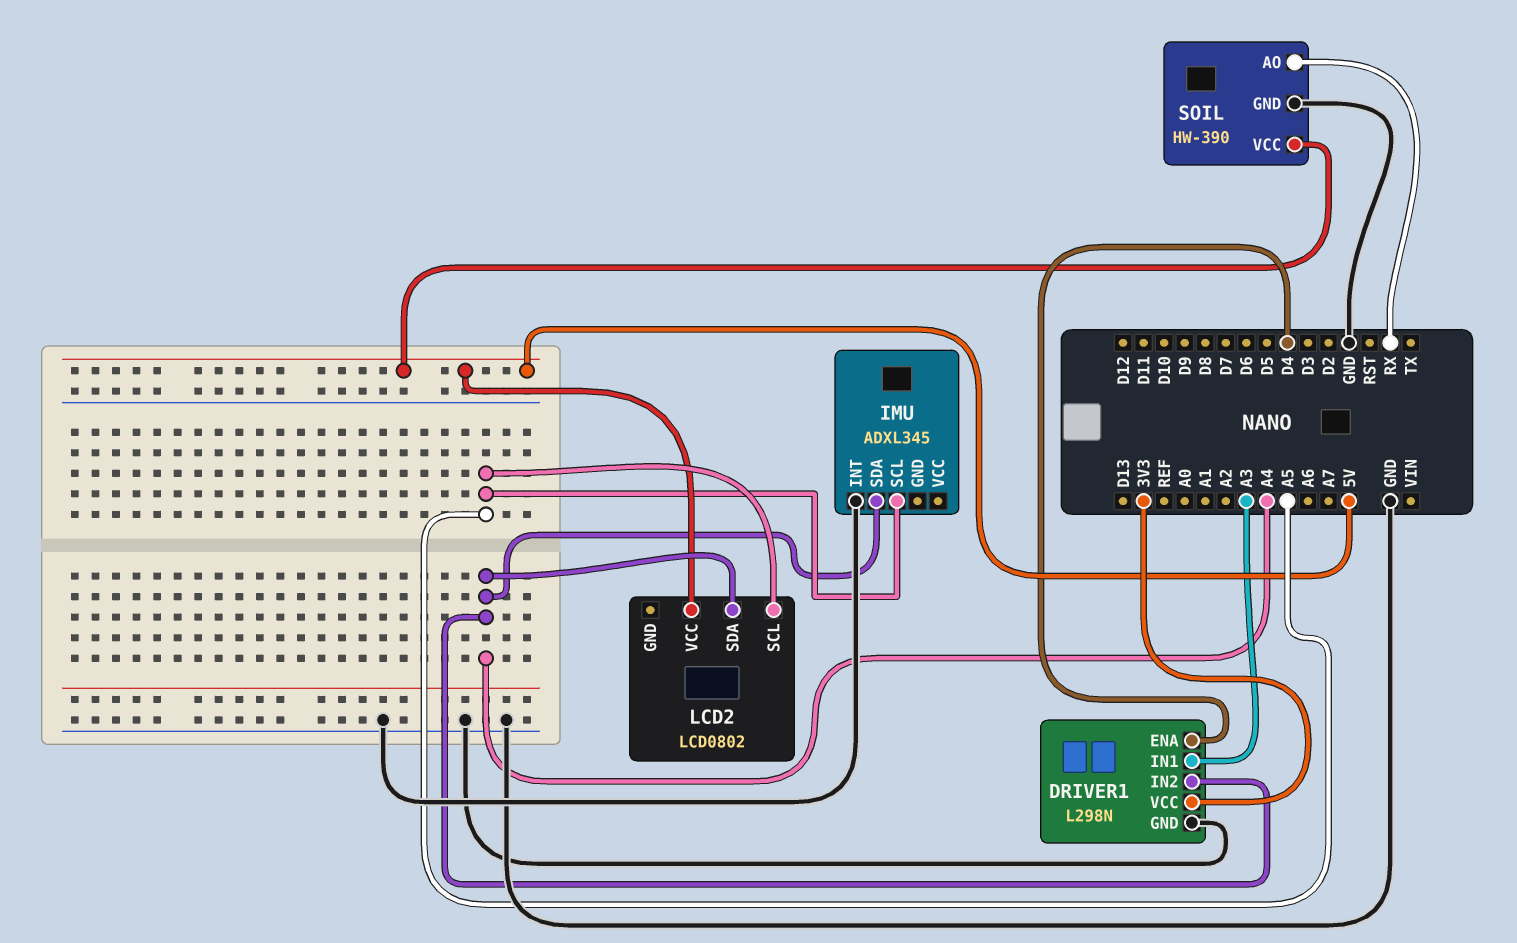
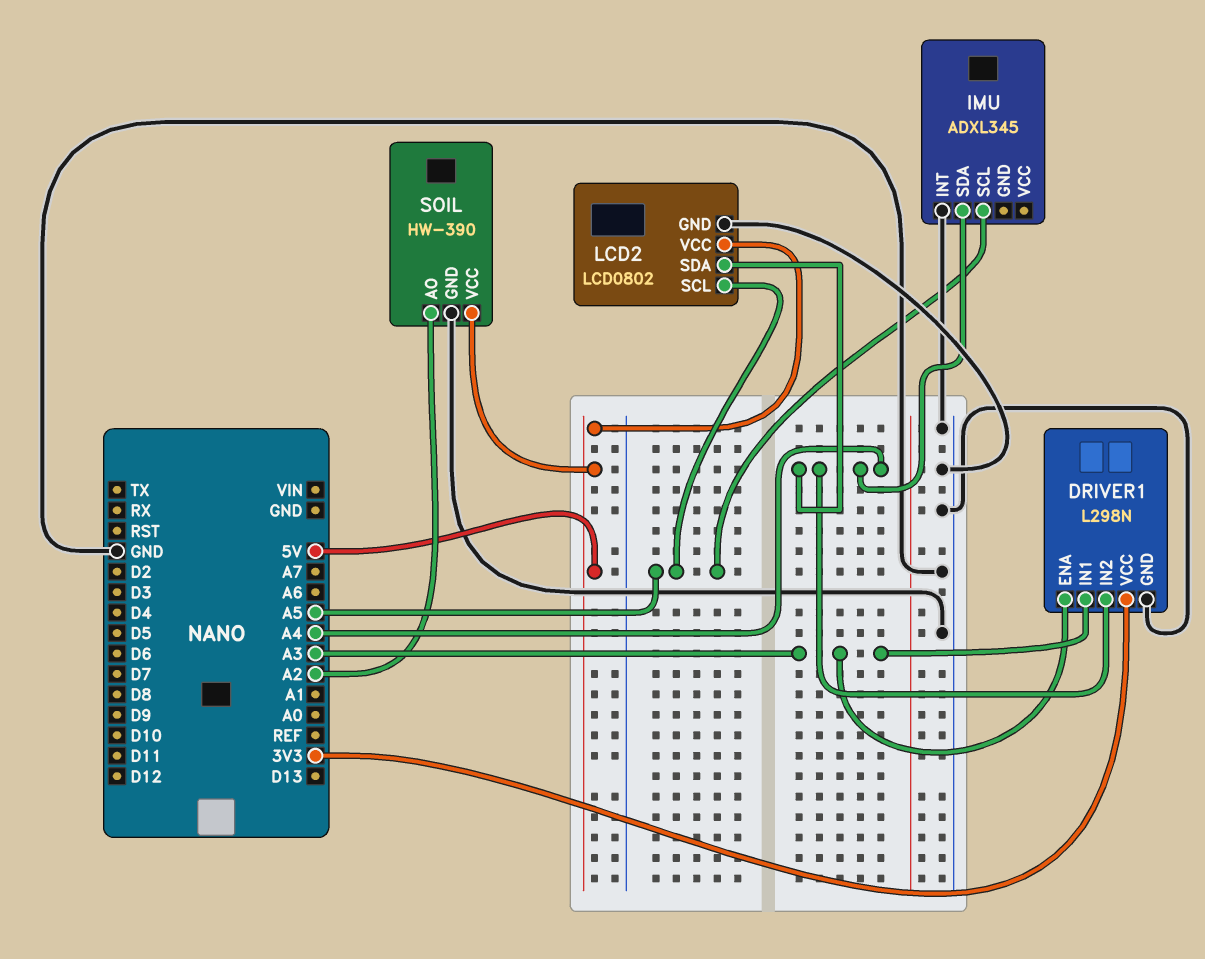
DRIVER1 pin ENA: D4 -> A3
LCD2 pin GND: none -> GND
SOIL pin AO: RX -> A2

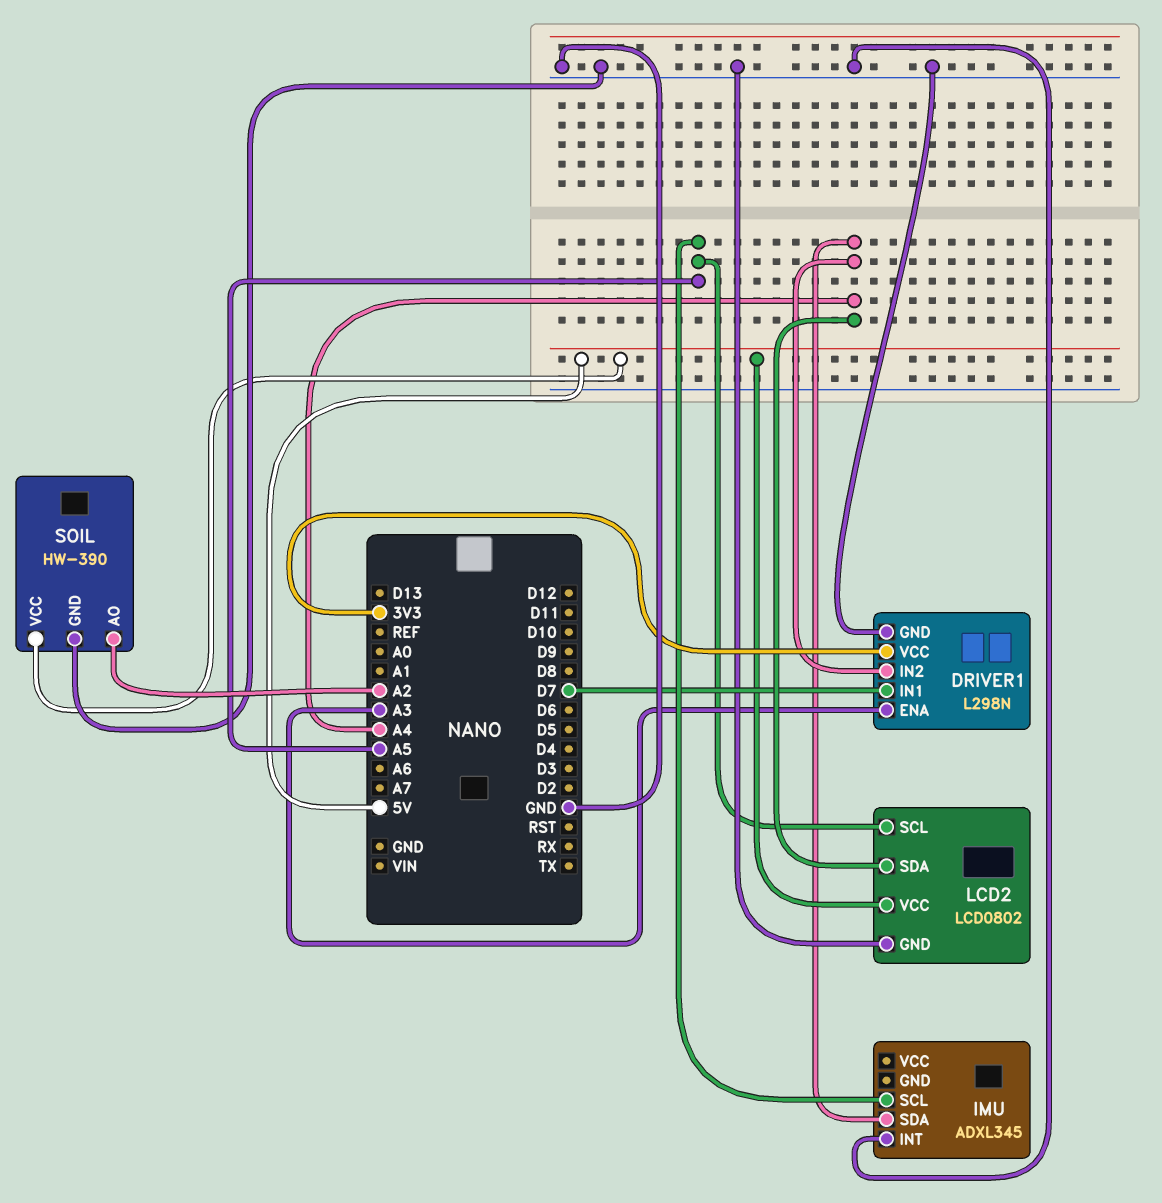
DRIVER1 pin IN1: A3 -> D7

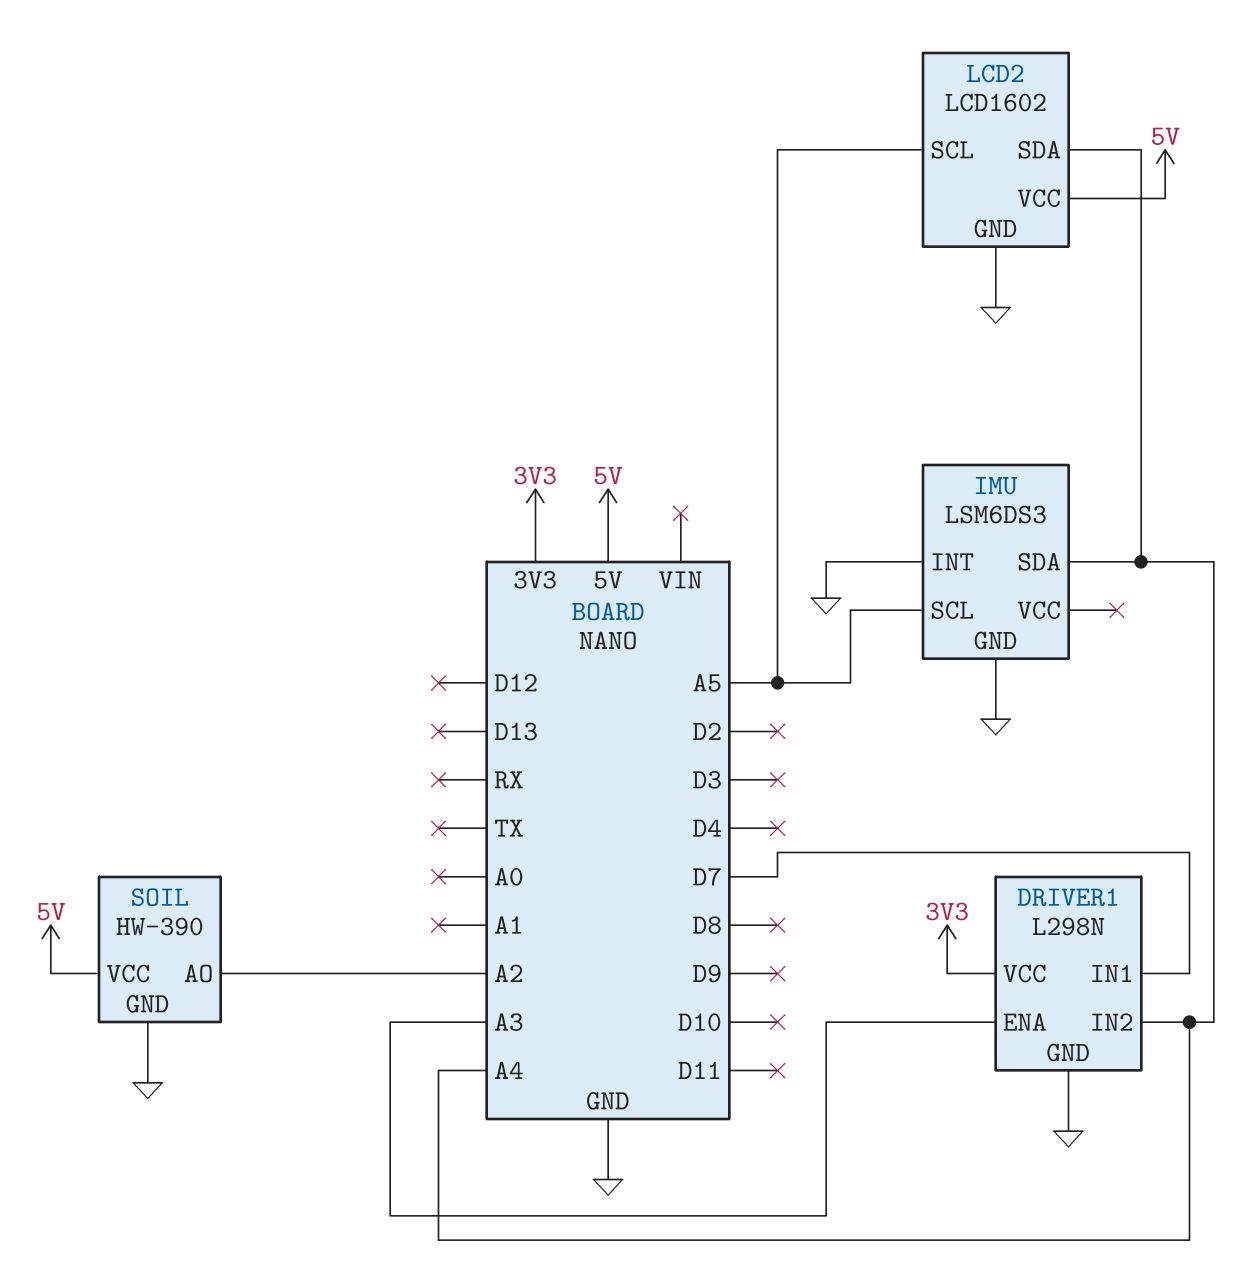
IMU: ADXL345 -> LSM6DS3
IMU pin GND: none -> GND
LCD2: LCD0802 -> LCD1602

